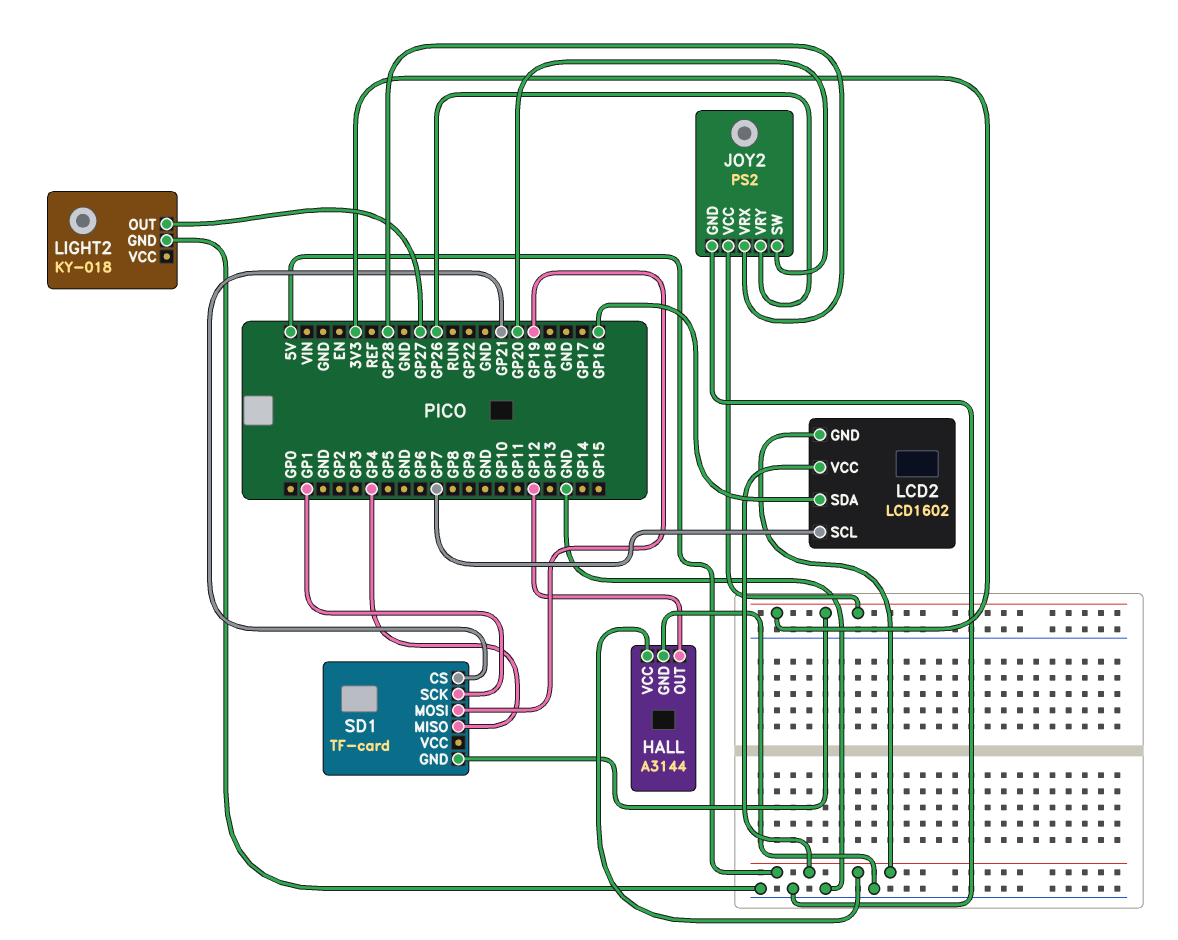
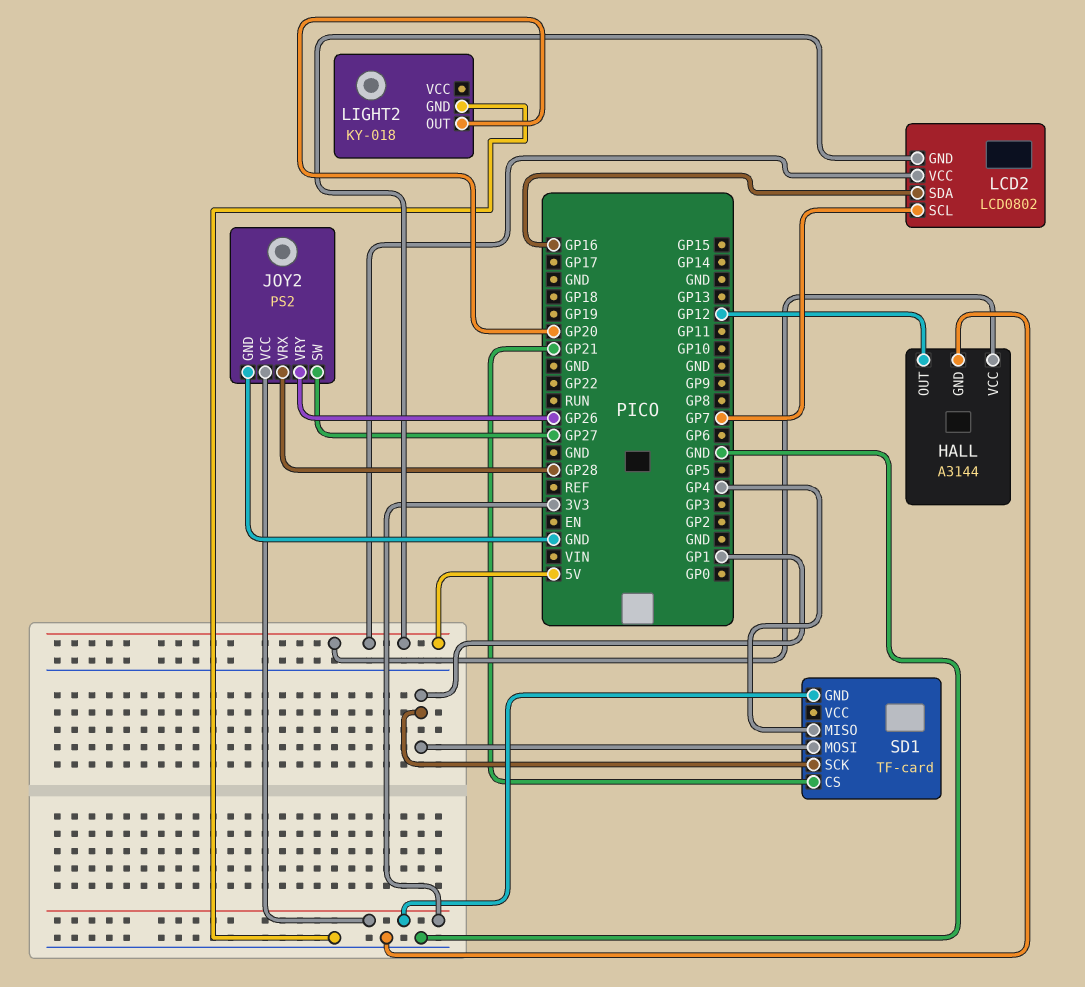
JOY2 pin SW: GP20 -> GP27
LCD2: LCD1602 -> LCD0802
LIGHT2 pin OUT: GP27 -> GP20
SD1 pin MOSI: GP19 -> GP1

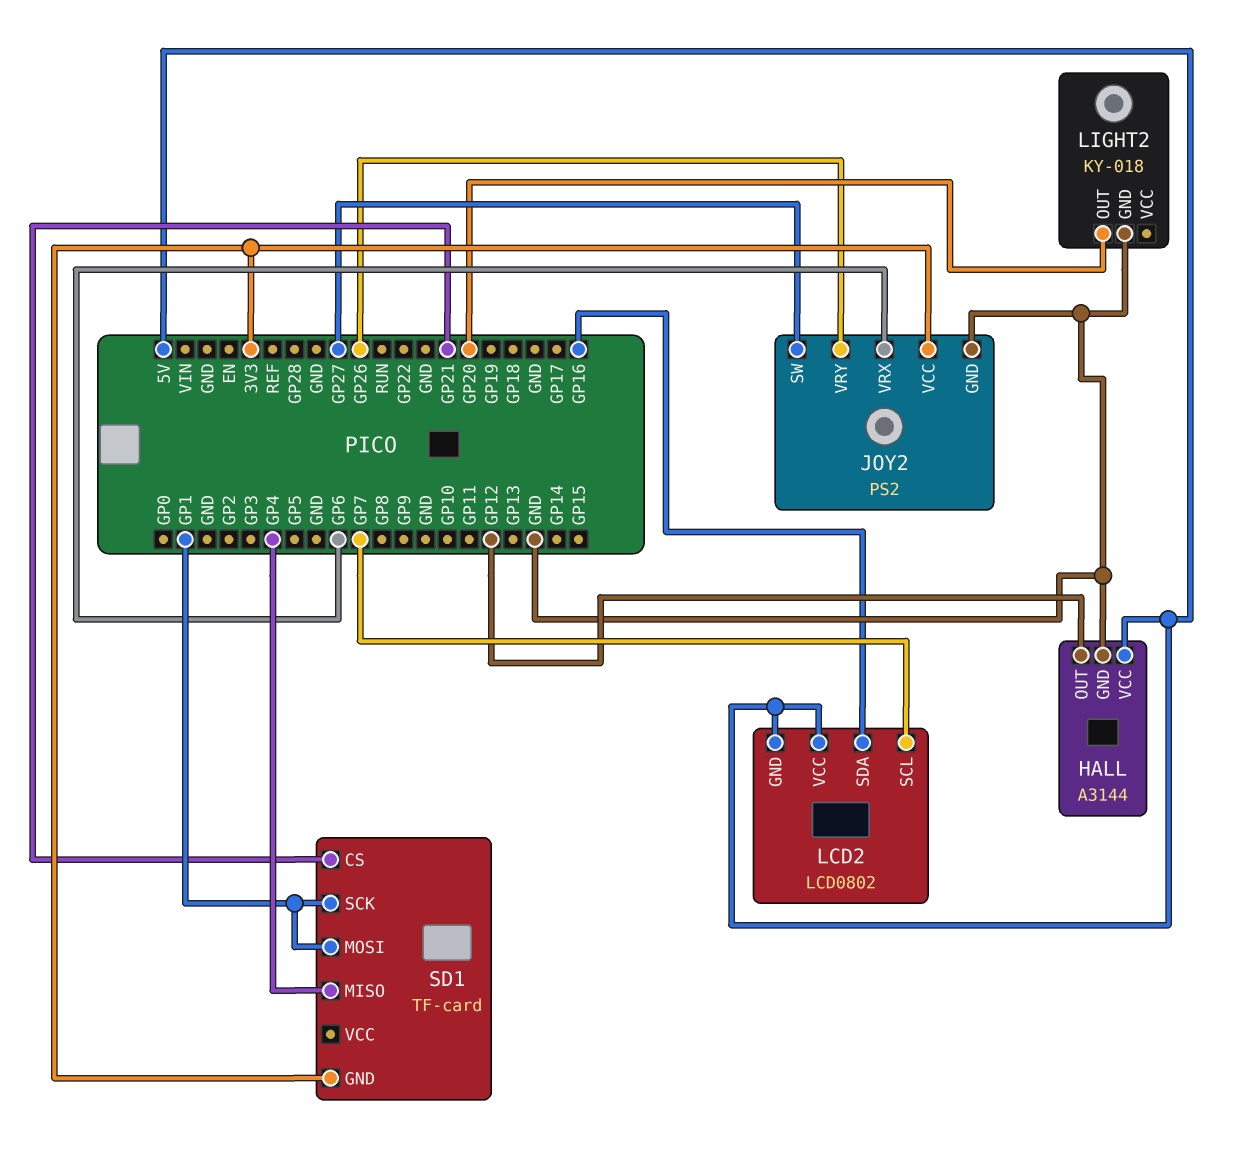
JOY2 pin VRX: GP28 -> GP6

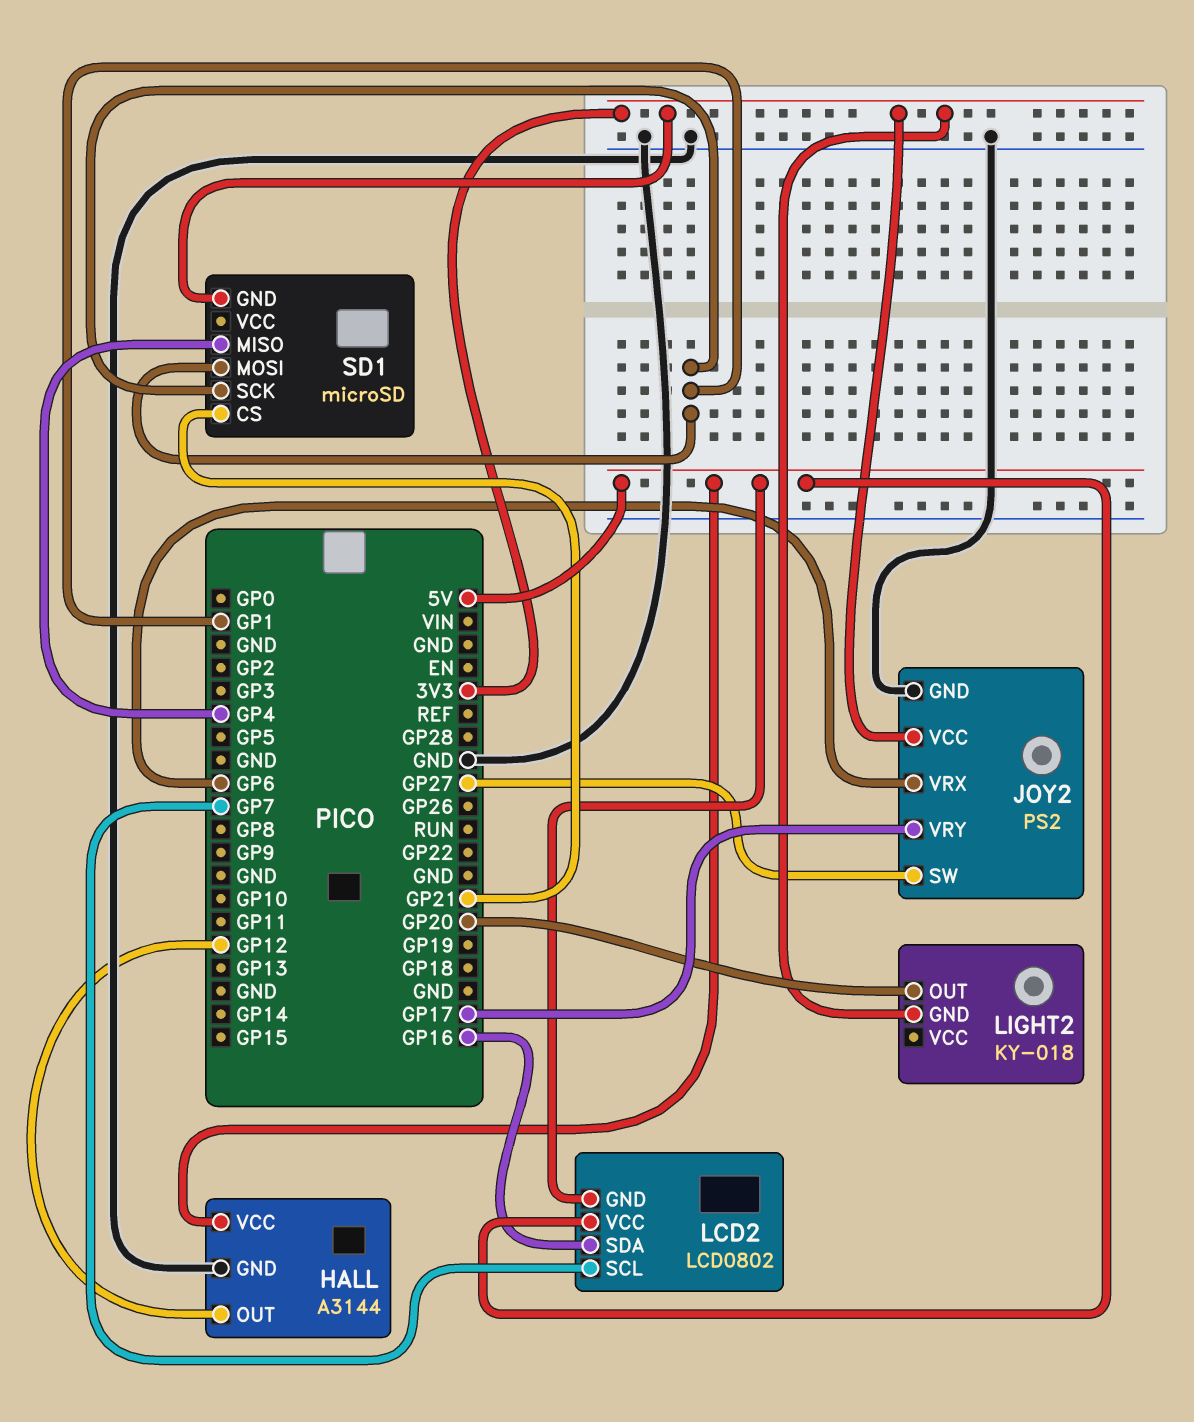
JOY2 pin VRY: GP26 -> GP17
LIGHT2 pin GND: GND -> 3V3
SD1: TF-card -> microSD

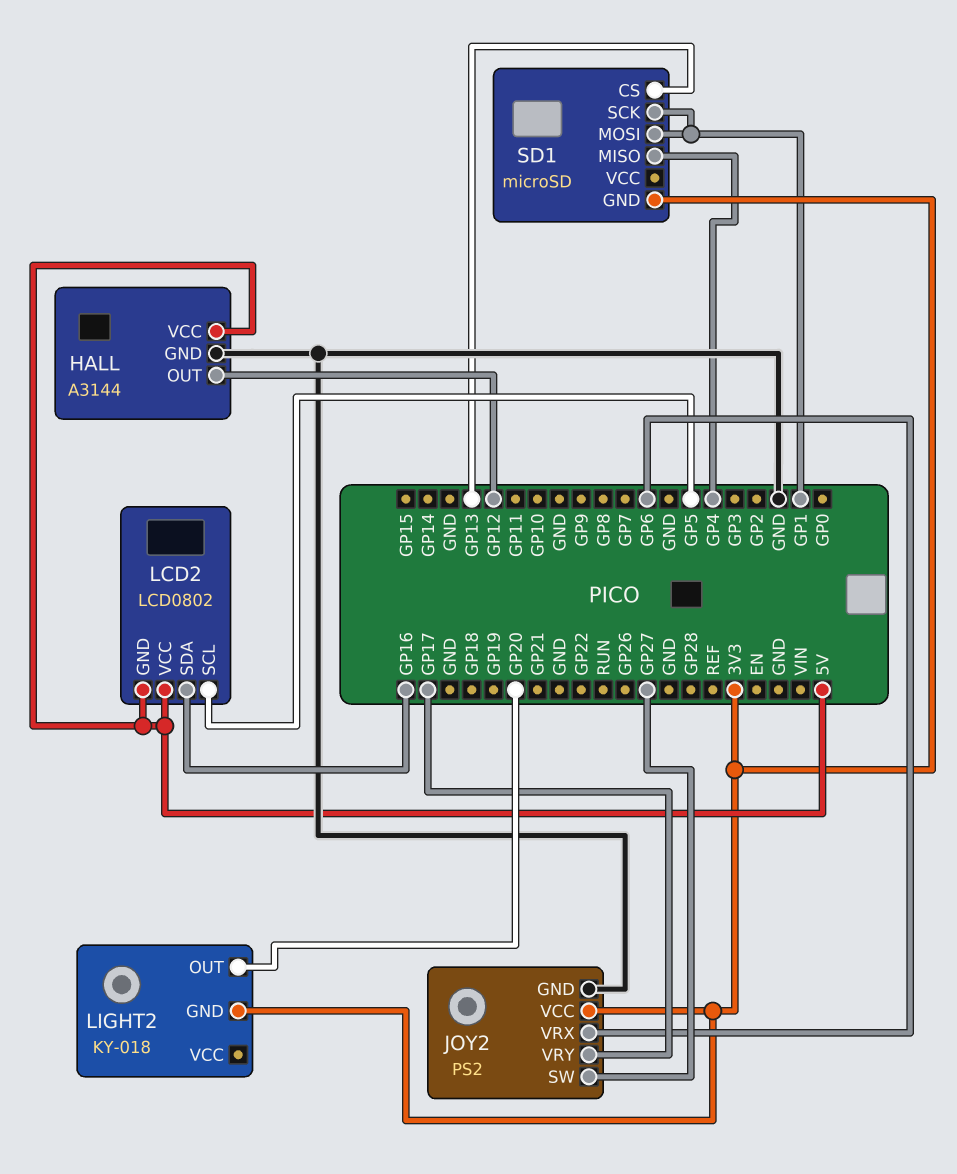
LCD2 pin SCL: GP7 -> GP5
SD1 pin CS: GP21 -> GP13

